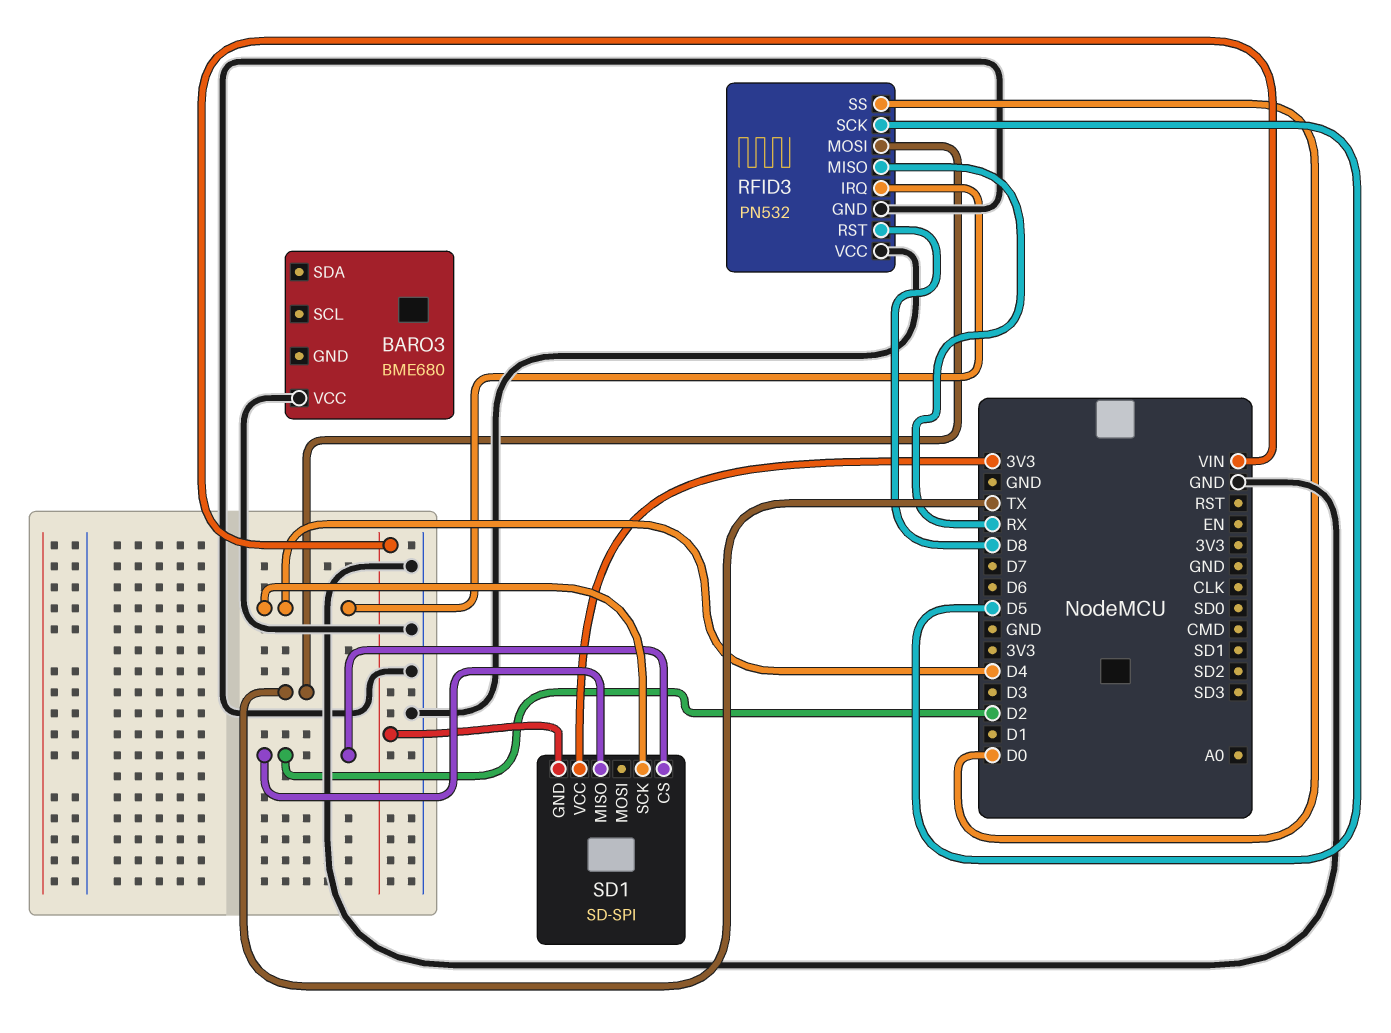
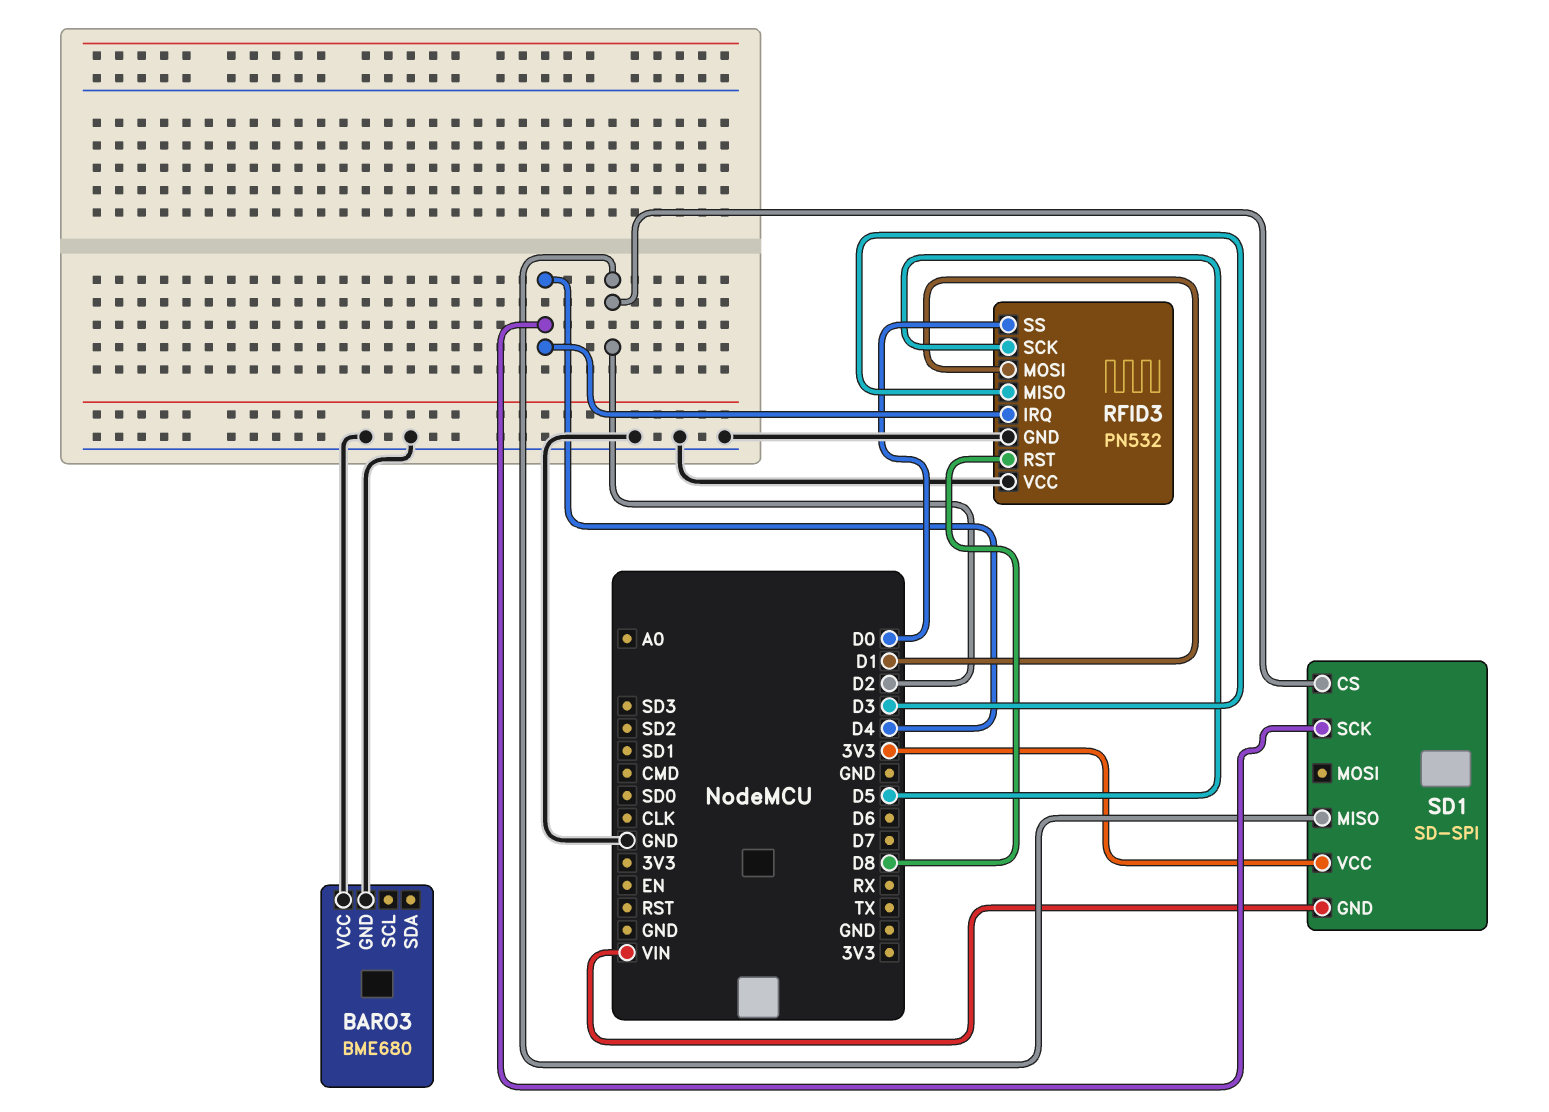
BARO3 pin GND: none -> GND
RFID3 pin MISO: RX -> D3
RFID3 pin MOSI: TX -> D1

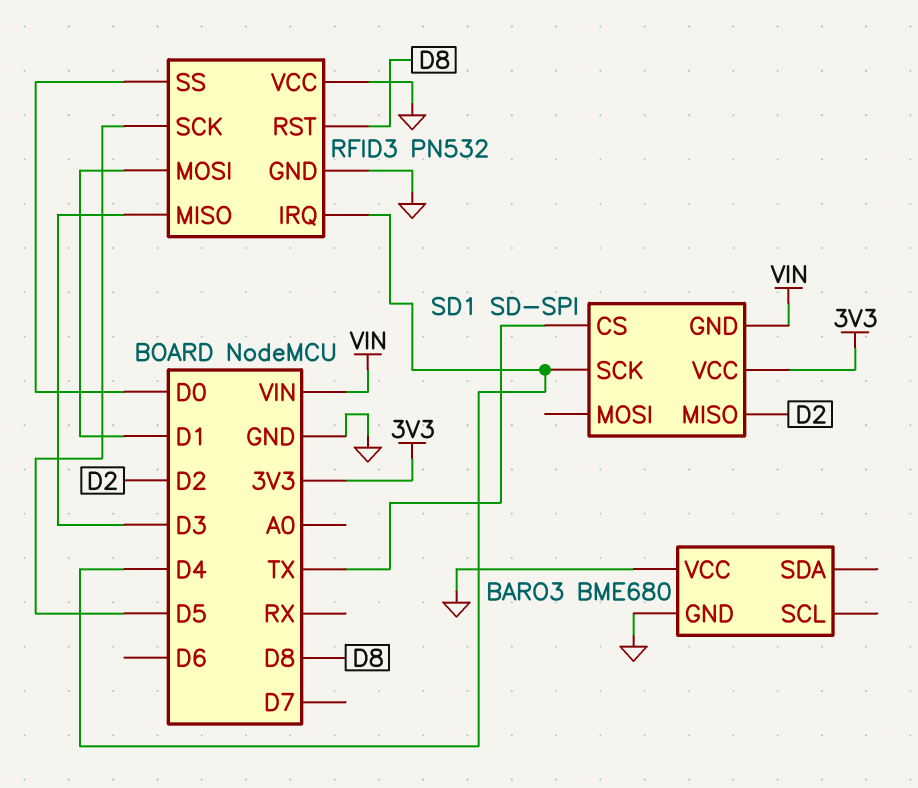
SD1 pin CS: D2 -> TX

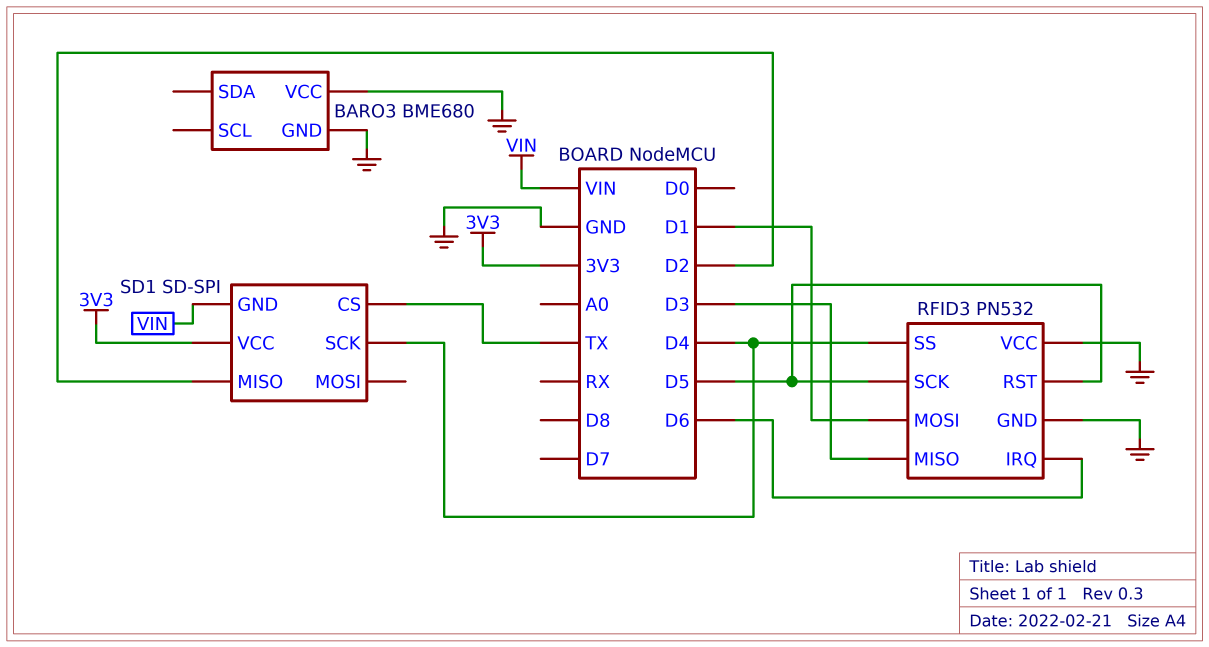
RFID3 pin IRQ: D4 -> D6
RFID3 pin RST: D8 -> D5
RFID3 pin SS: D0 -> D4

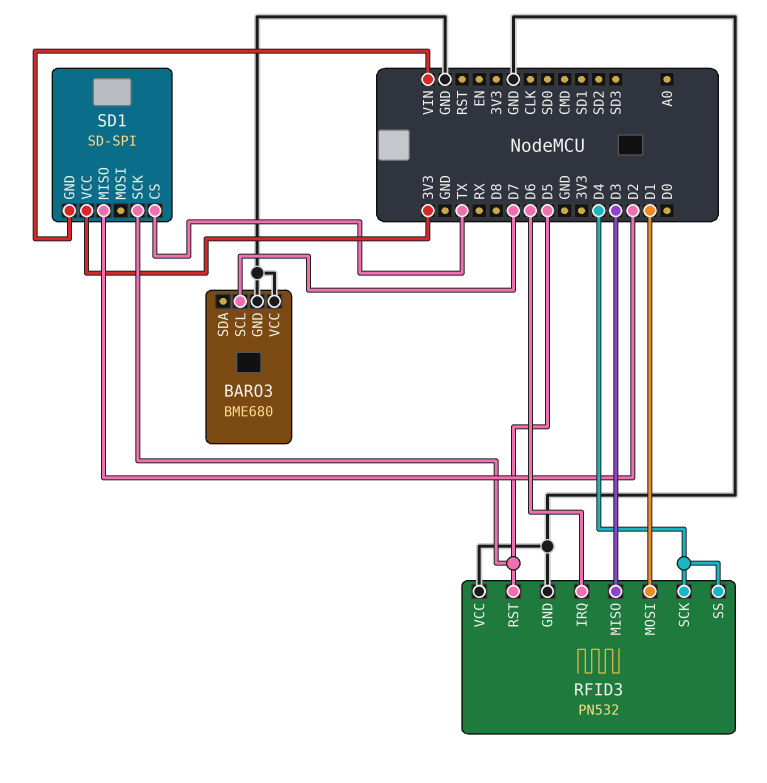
BARO3 pin SCL: none -> D7
RFID3 pin SCK: D5 -> D4
SD1 pin SCK: D4 -> D5

